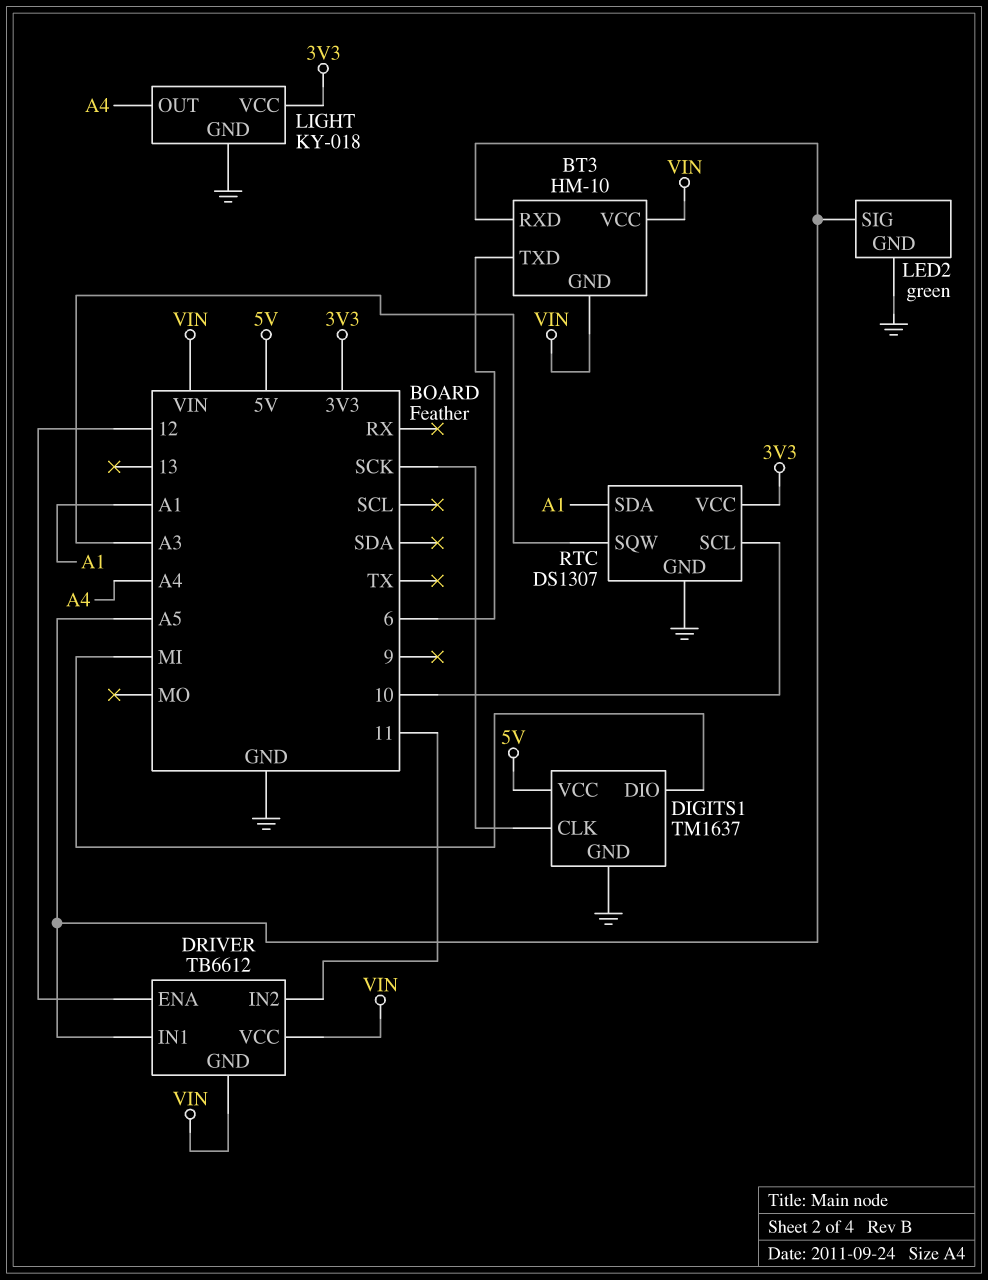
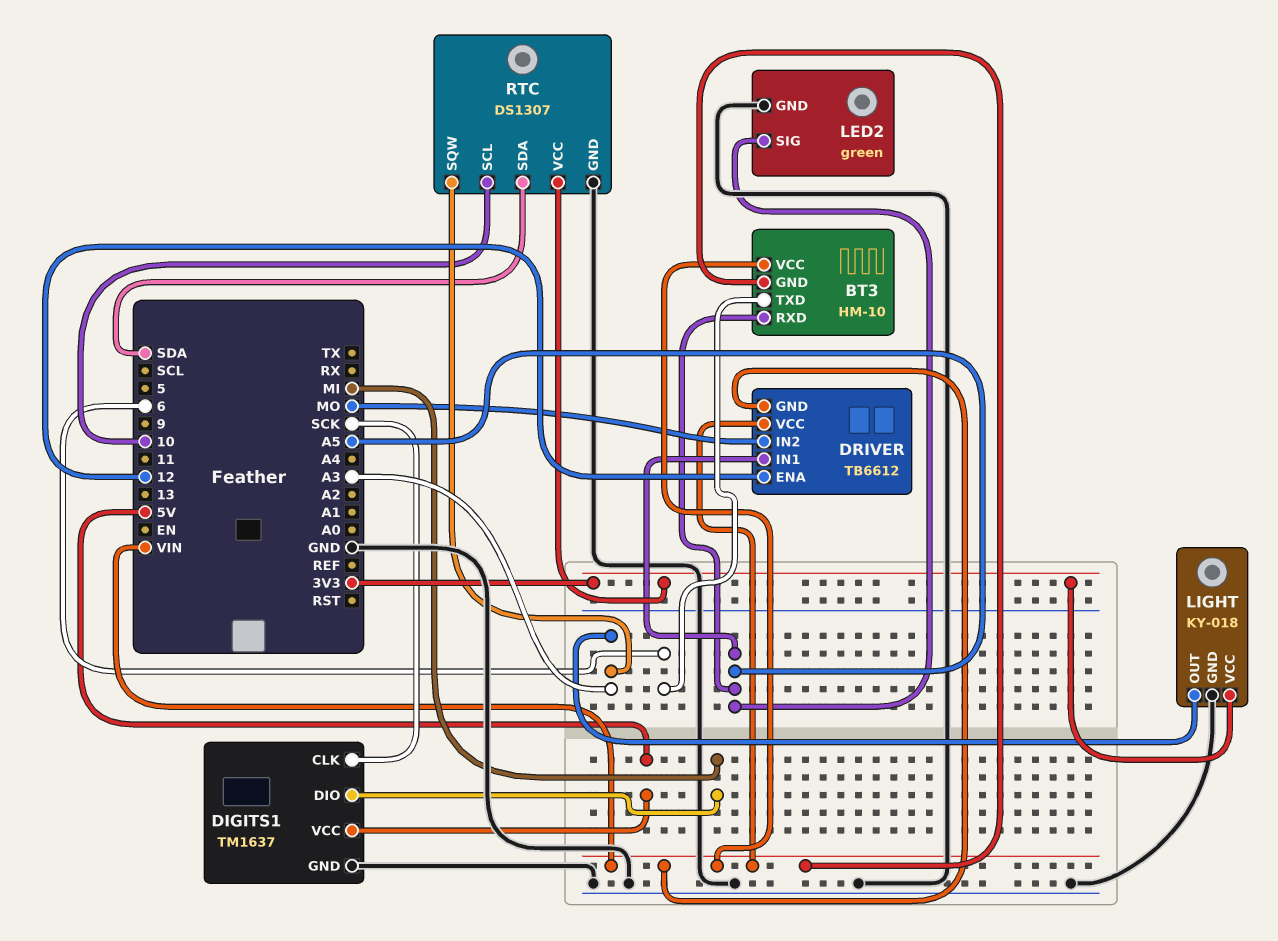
DRIVER pin IN2: 11 -> MO
LIGHT pin OUT: A4 -> A3
RTC pin SDA: A1 -> SDA

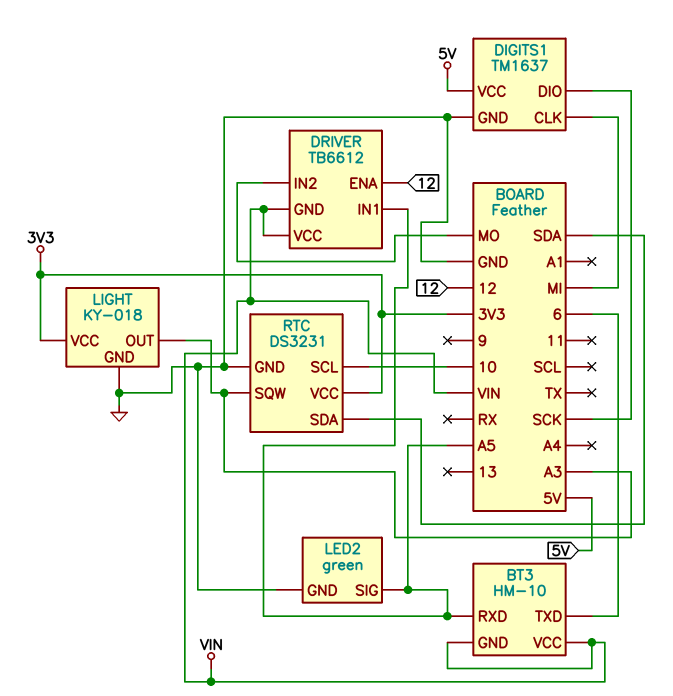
DIGITS1 pin CLK: SCK -> MI
DIGITS1 pin DIO: MI -> SCK
RTC: DS1307 -> DS3231

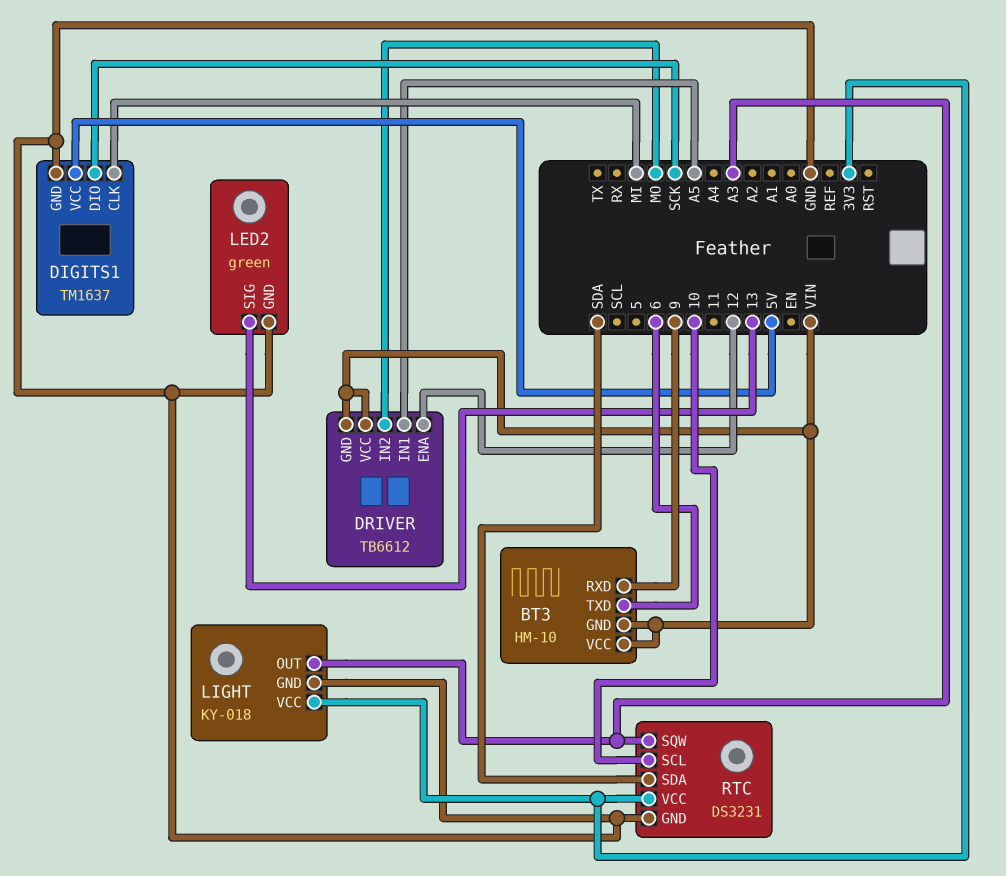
BT3 pin RXD: A5 -> 9
LED2 pin SIG: A5 -> 13

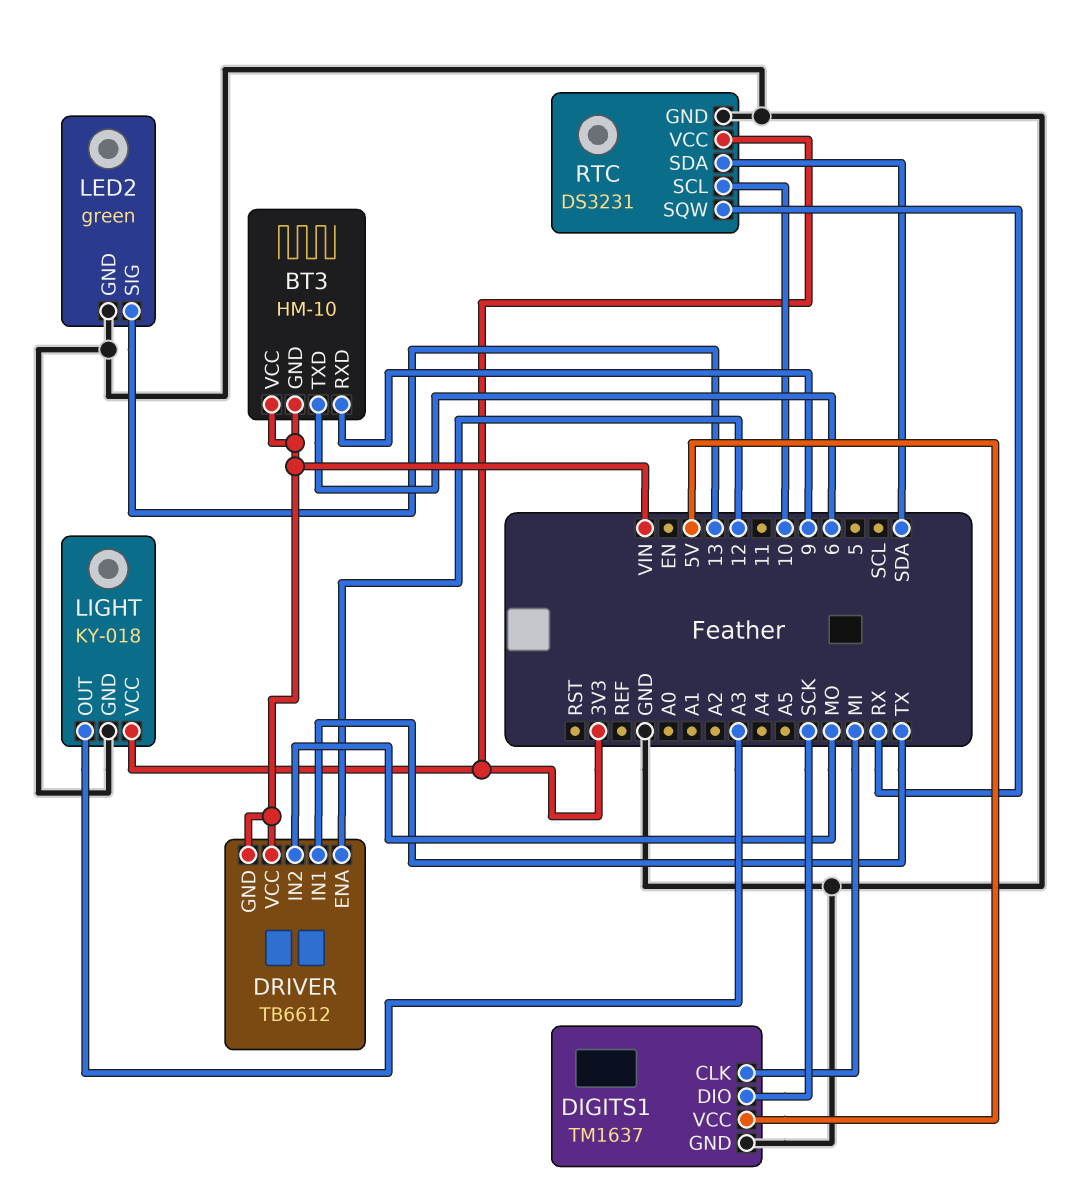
DRIVER pin IN1: A5 -> TX
RTC pin SQW: A3 -> RX

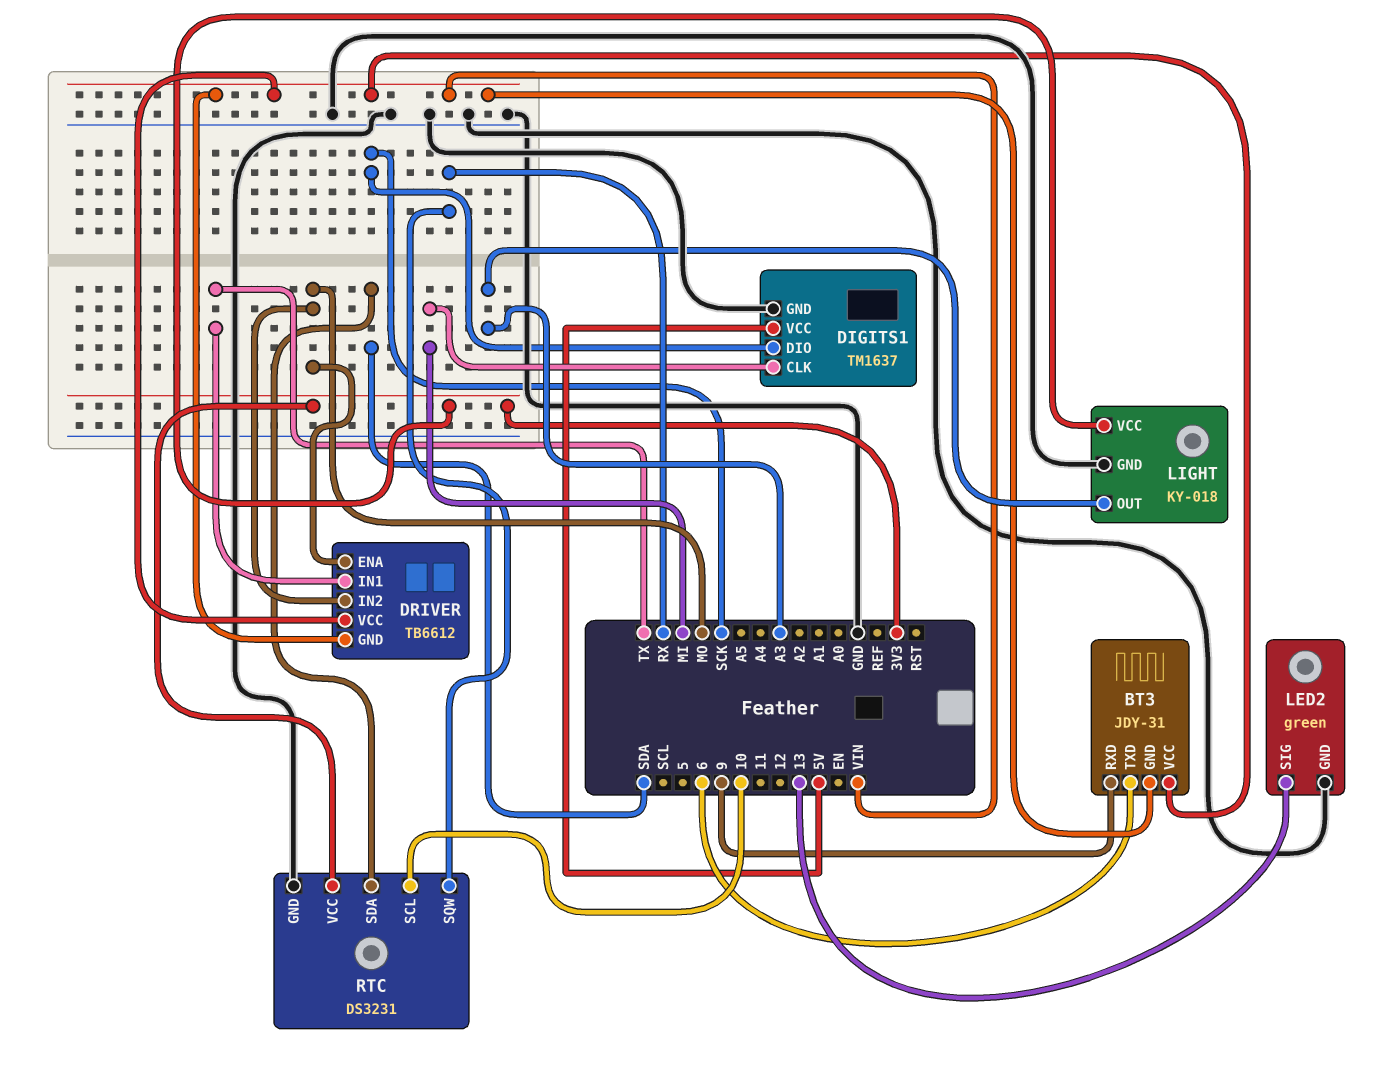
BT3: HM-10 -> JDY-31
DRIVER pin ENA: 12 -> MO

